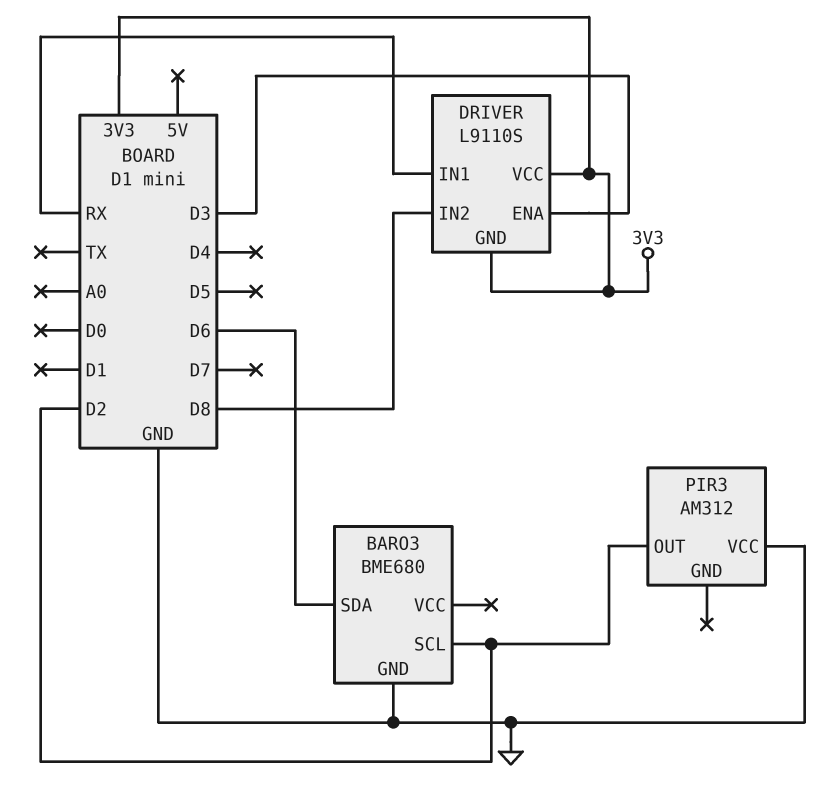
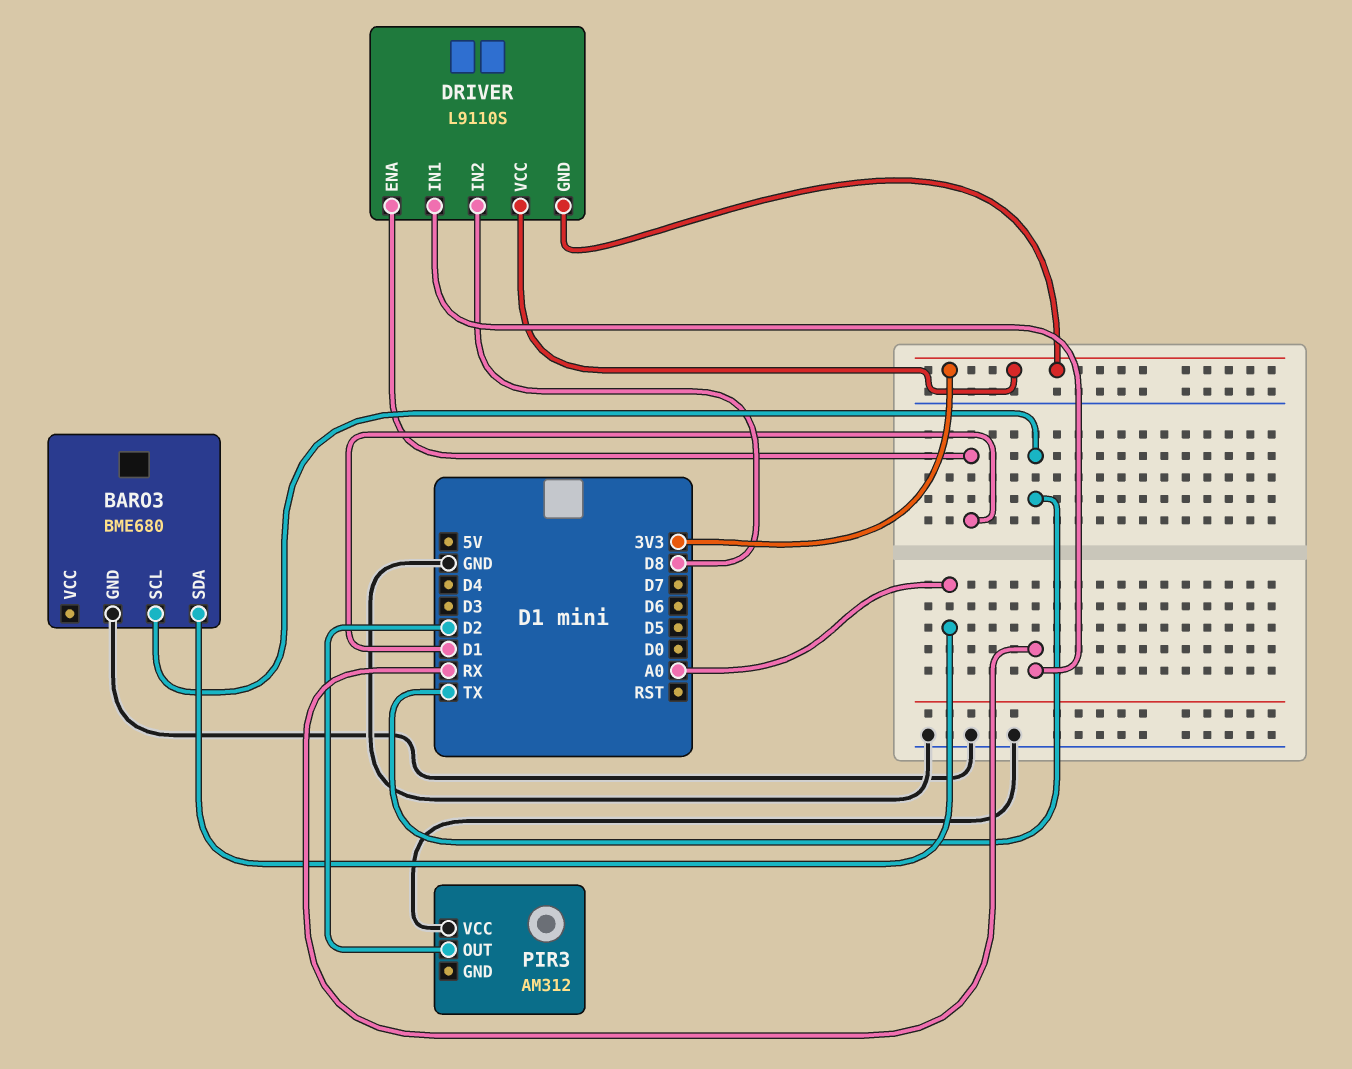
BARO3 pin SCL: D2 -> TX
BARO3 pin SDA: D6 -> A0
DRIVER pin ENA: D3 -> D1

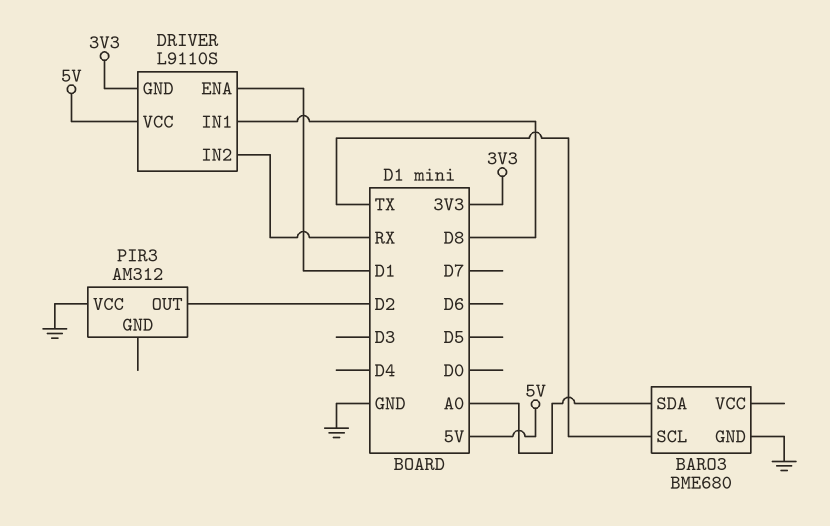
DRIVER pin IN1: RX -> D8
DRIVER pin IN2: D8 -> RX
DRIVER pin VCC: 3V3 -> 5V

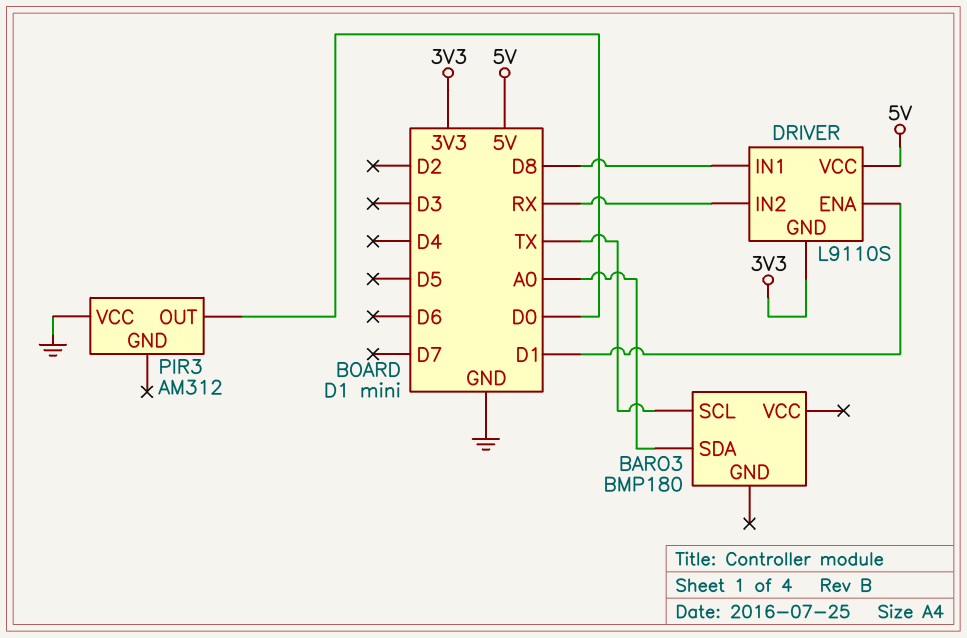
BARO3: BME680 -> BMP180
BARO3 pin GND: GND -> none
PIR3 pin OUT: D2 -> D0

